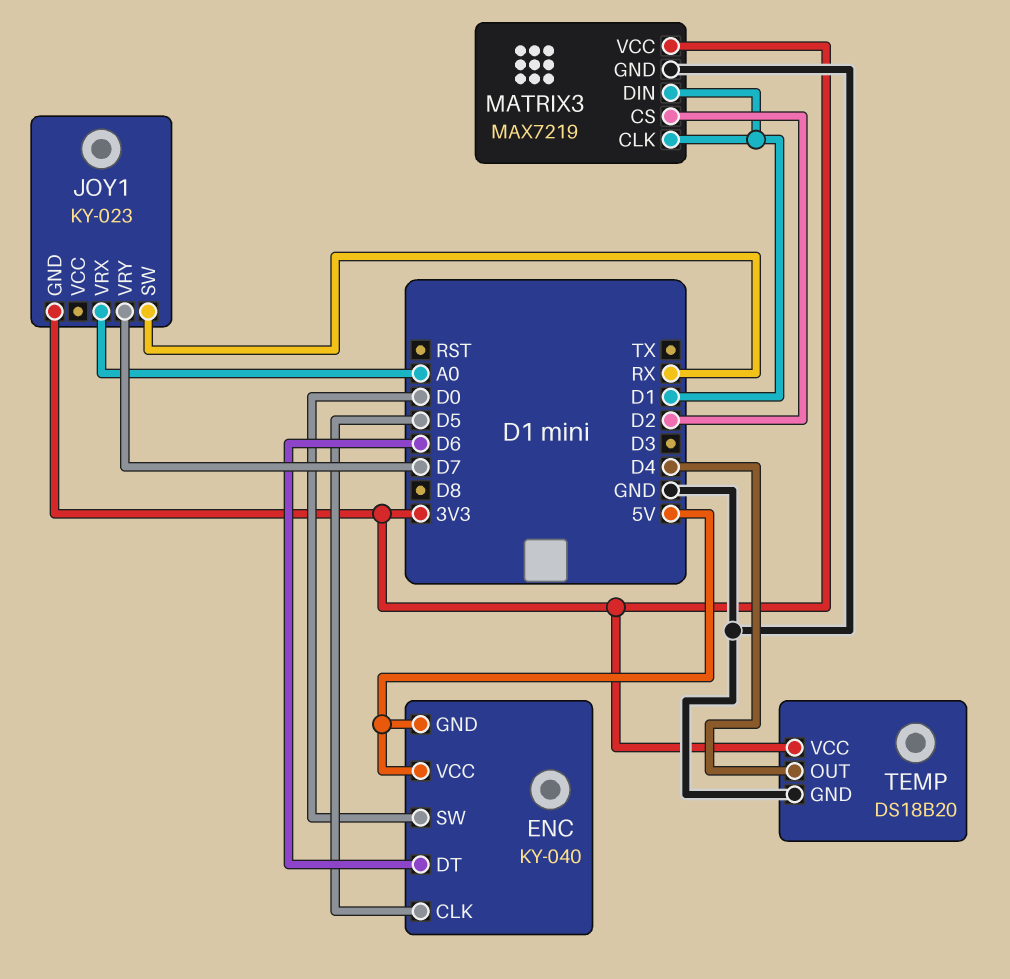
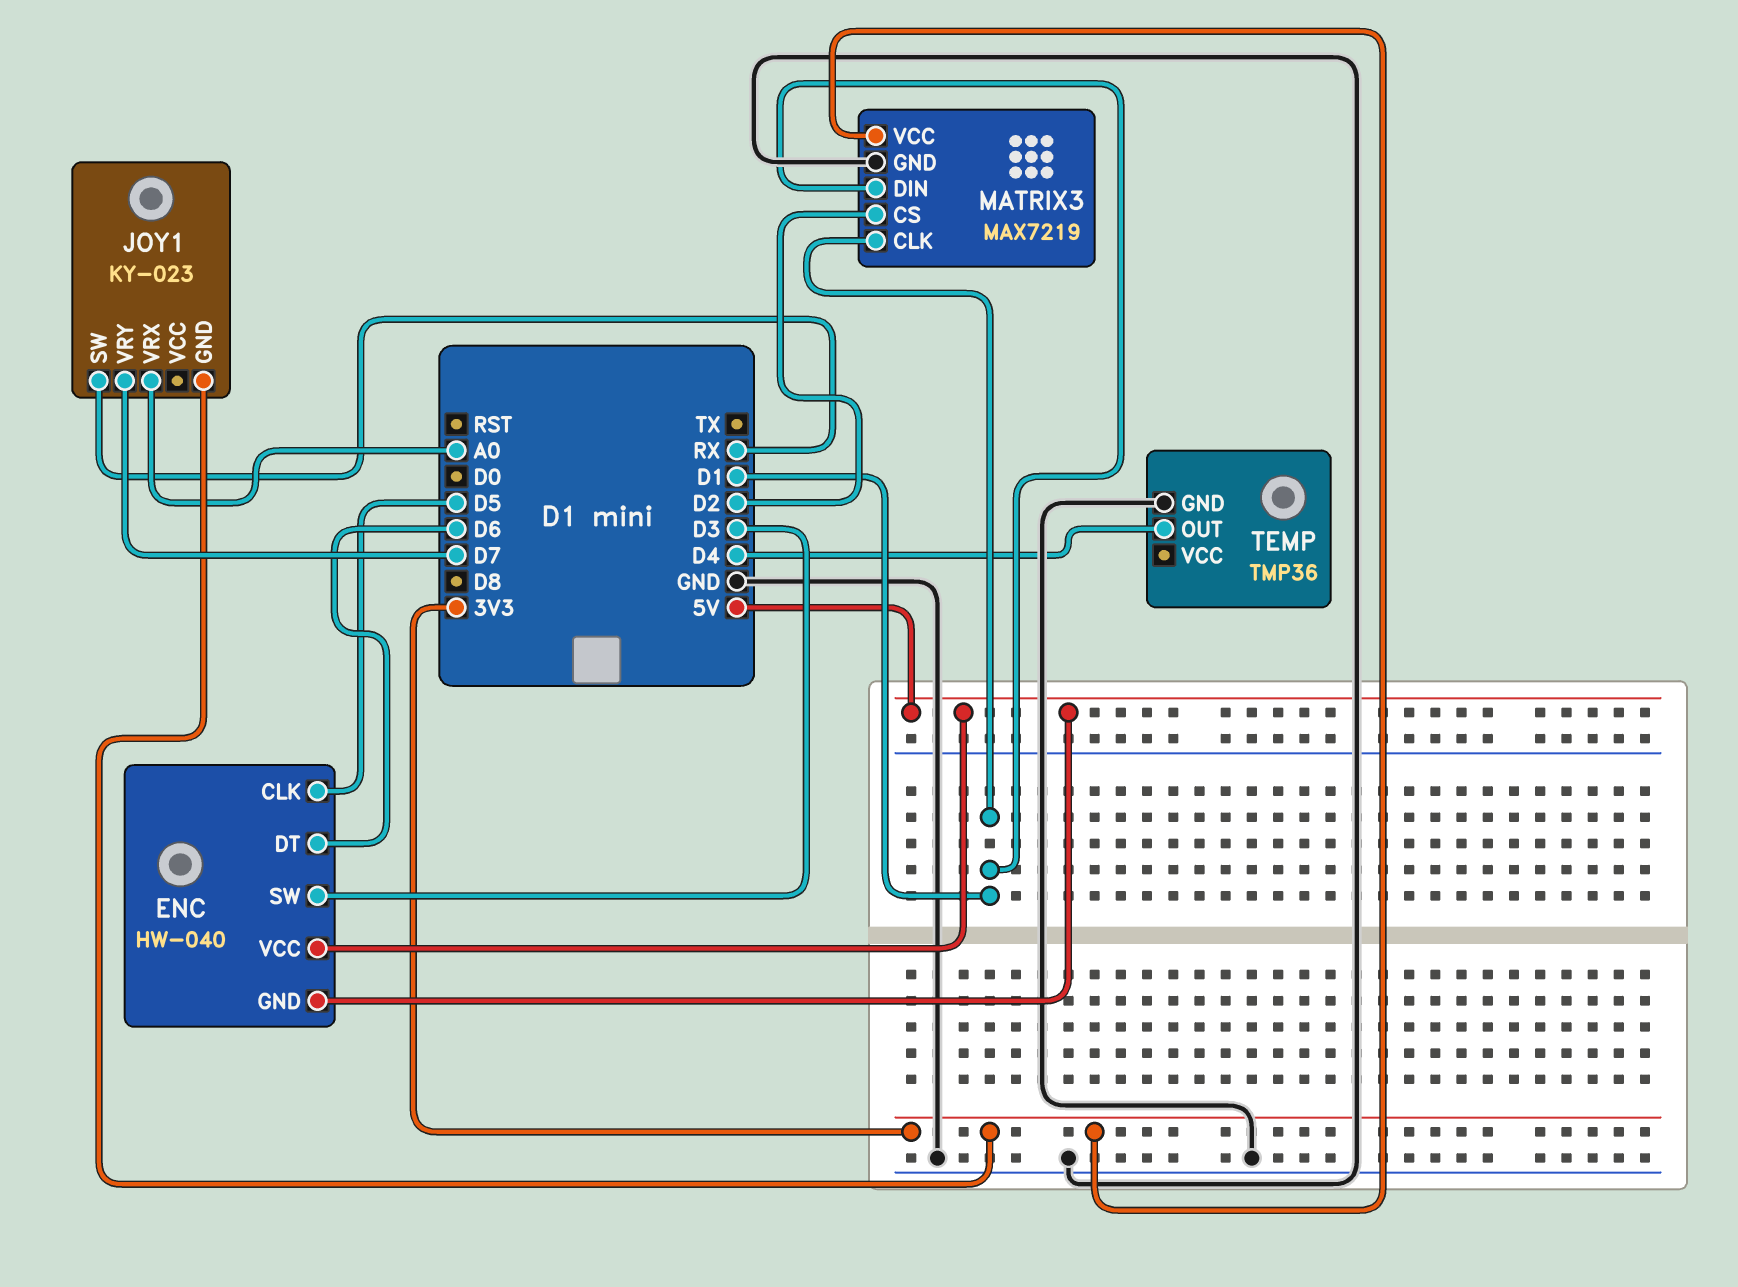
ENC: KY-040 -> HW-040
ENC pin SW: D0 -> D3
TEMP: DS18B20 -> TMP36
TEMP pin VCC: 3V3 -> none

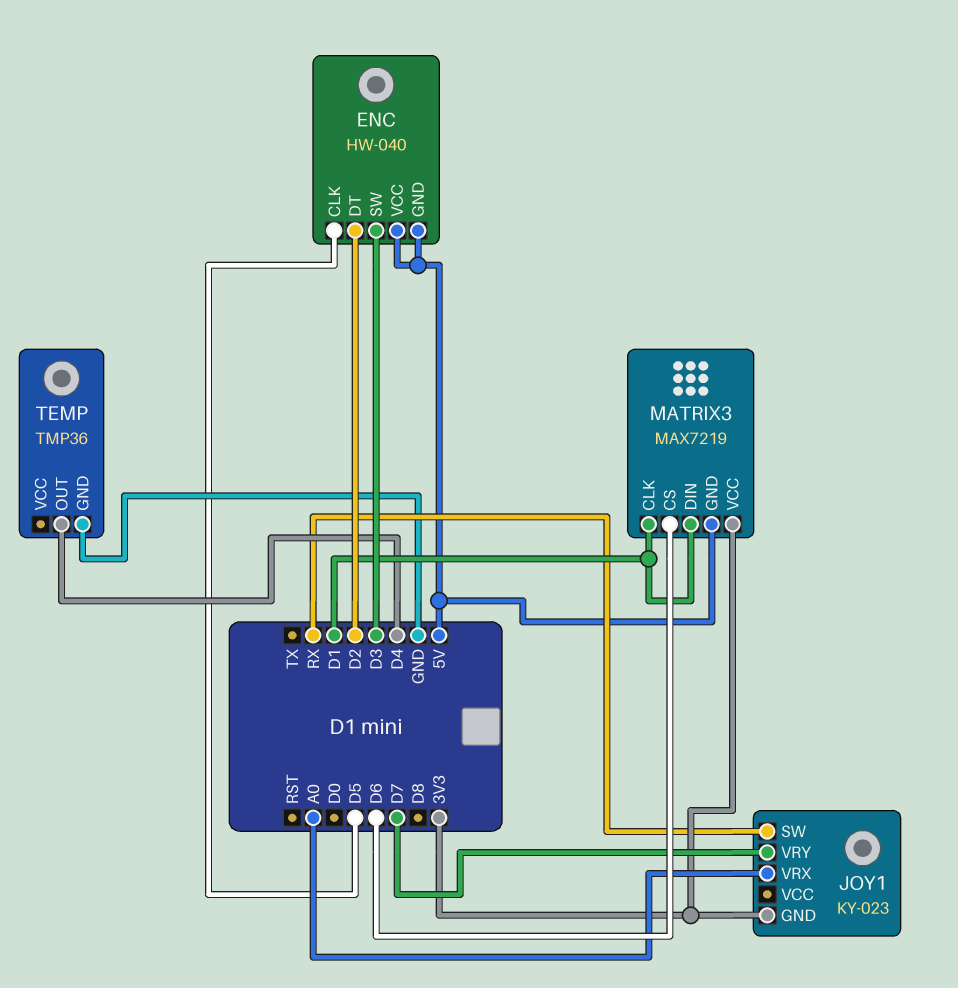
ENC pin DT: D6 -> D2
MATRIX3 pin CS: D2 -> D6
MATRIX3 pin GND: GND -> 5V

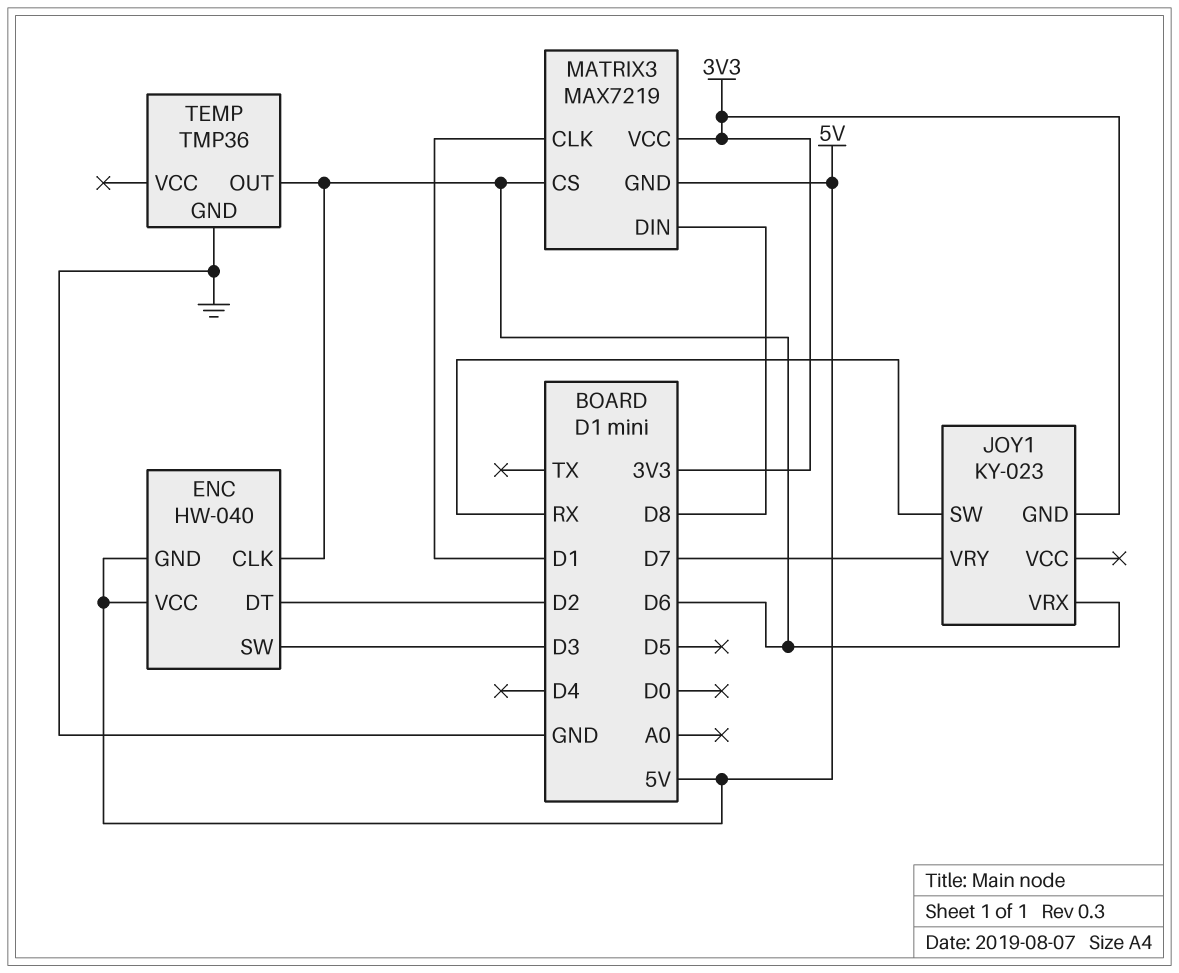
ENC pin CLK: D5 -> D6
JOY1 pin VRX: A0 -> D6
MATRIX3 pin DIN: D1 -> D8
TEMP pin OUT: D4 -> D6

